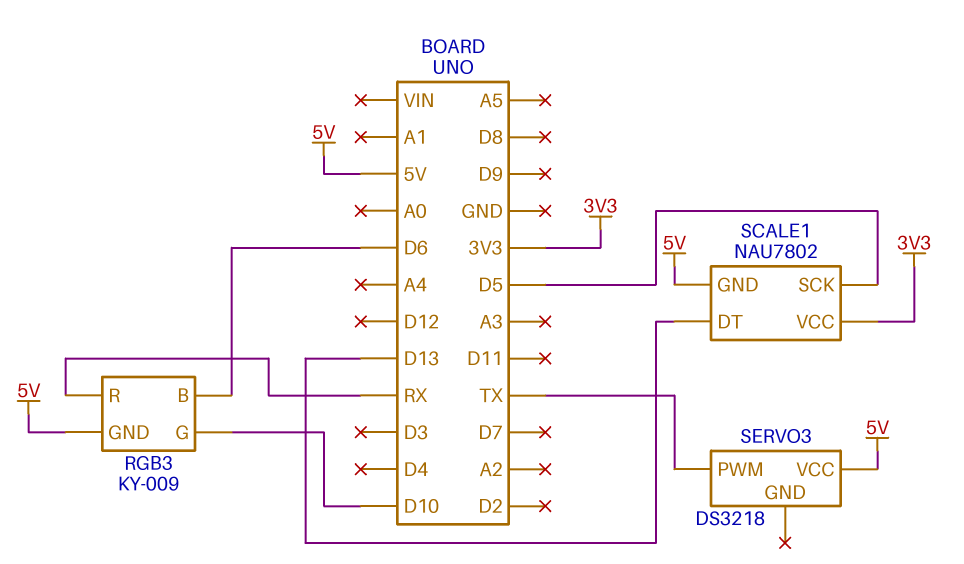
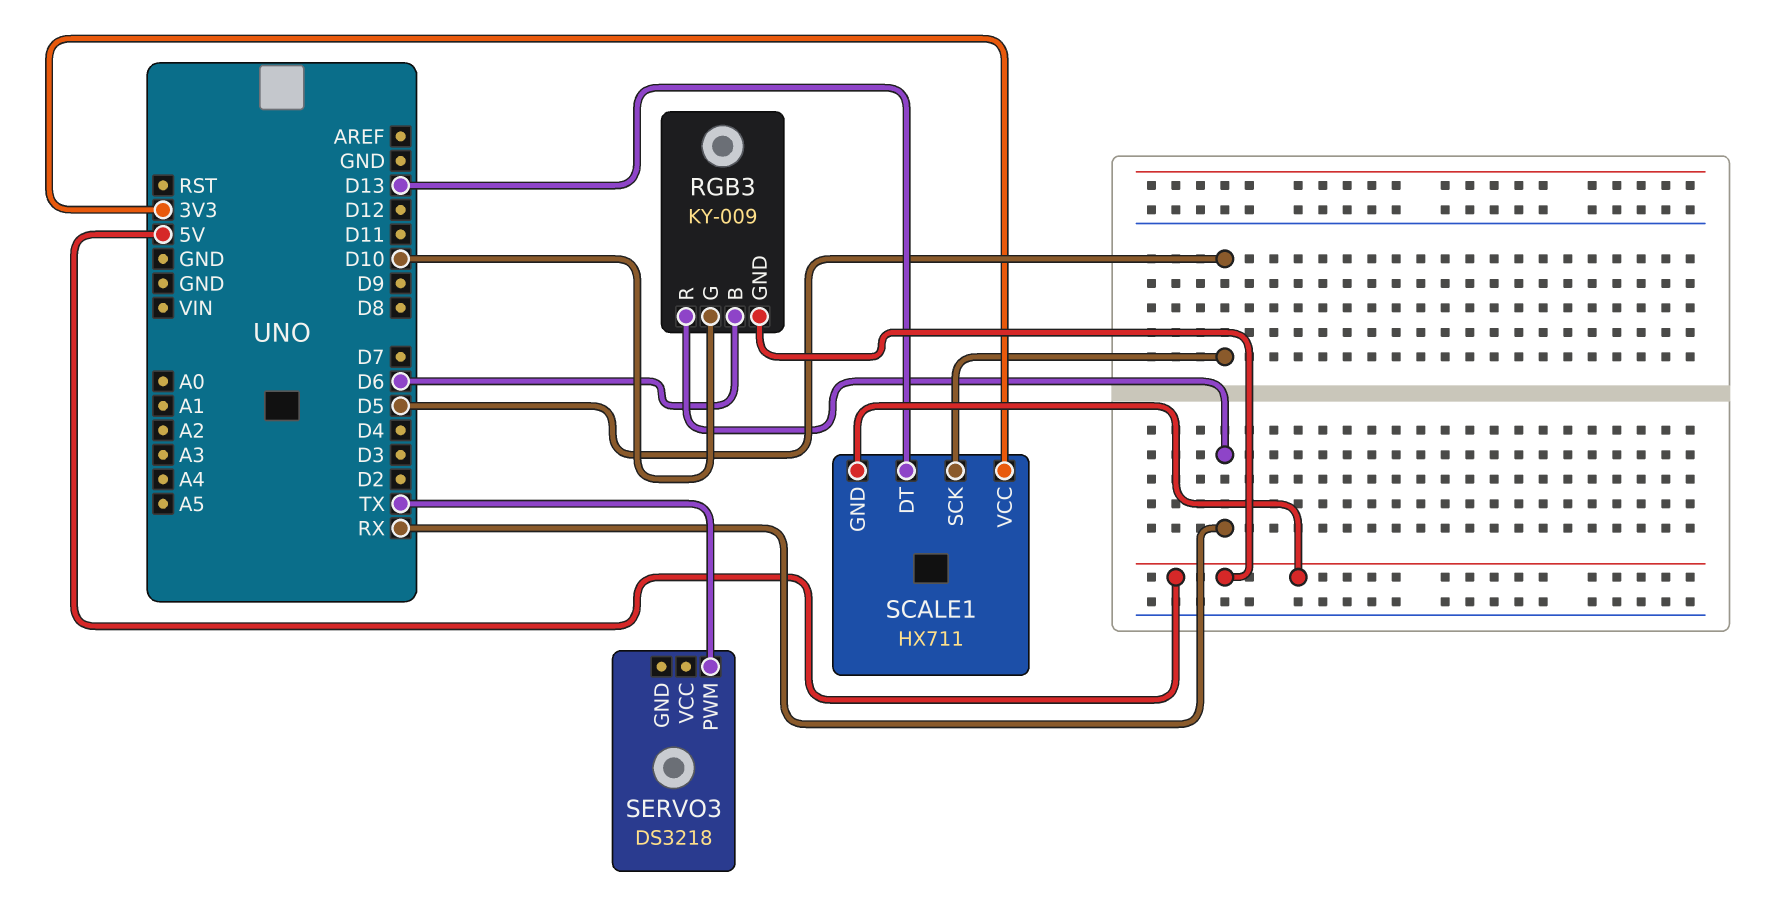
SCALE1: NAU7802 -> HX711
SERVO3 pin VCC: 5V -> none

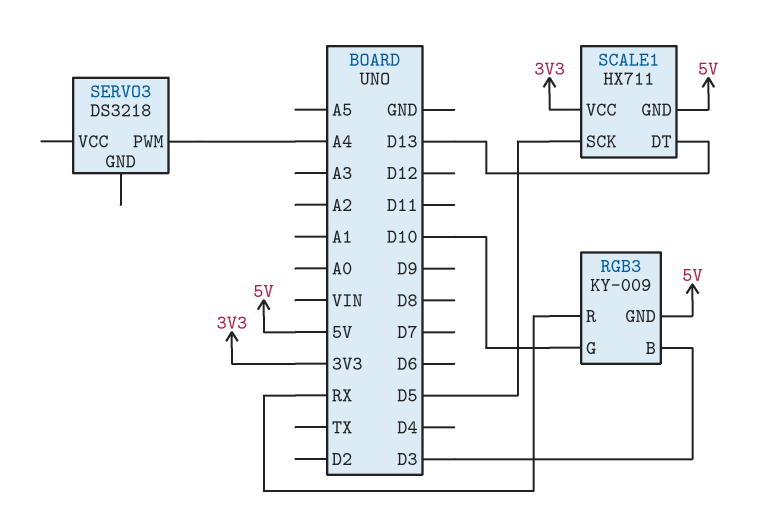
RGB3 pin B: D6 -> D3
SERVO3 pin PWM: TX -> A4

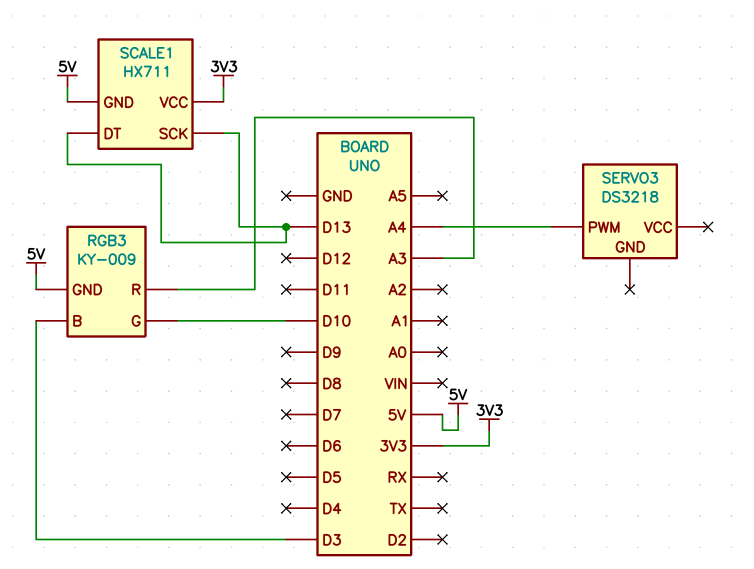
RGB3 pin R: RX -> A3
SCALE1 pin SCK: D5 -> D13

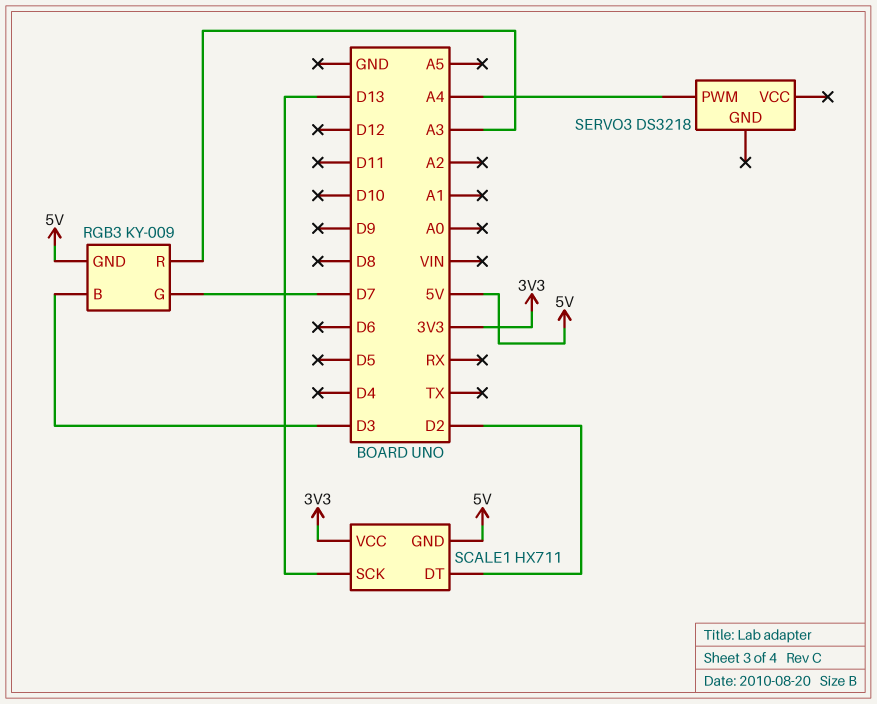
RGB3 pin G: D10 -> D7
SCALE1 pin DT: D13 -> D2

